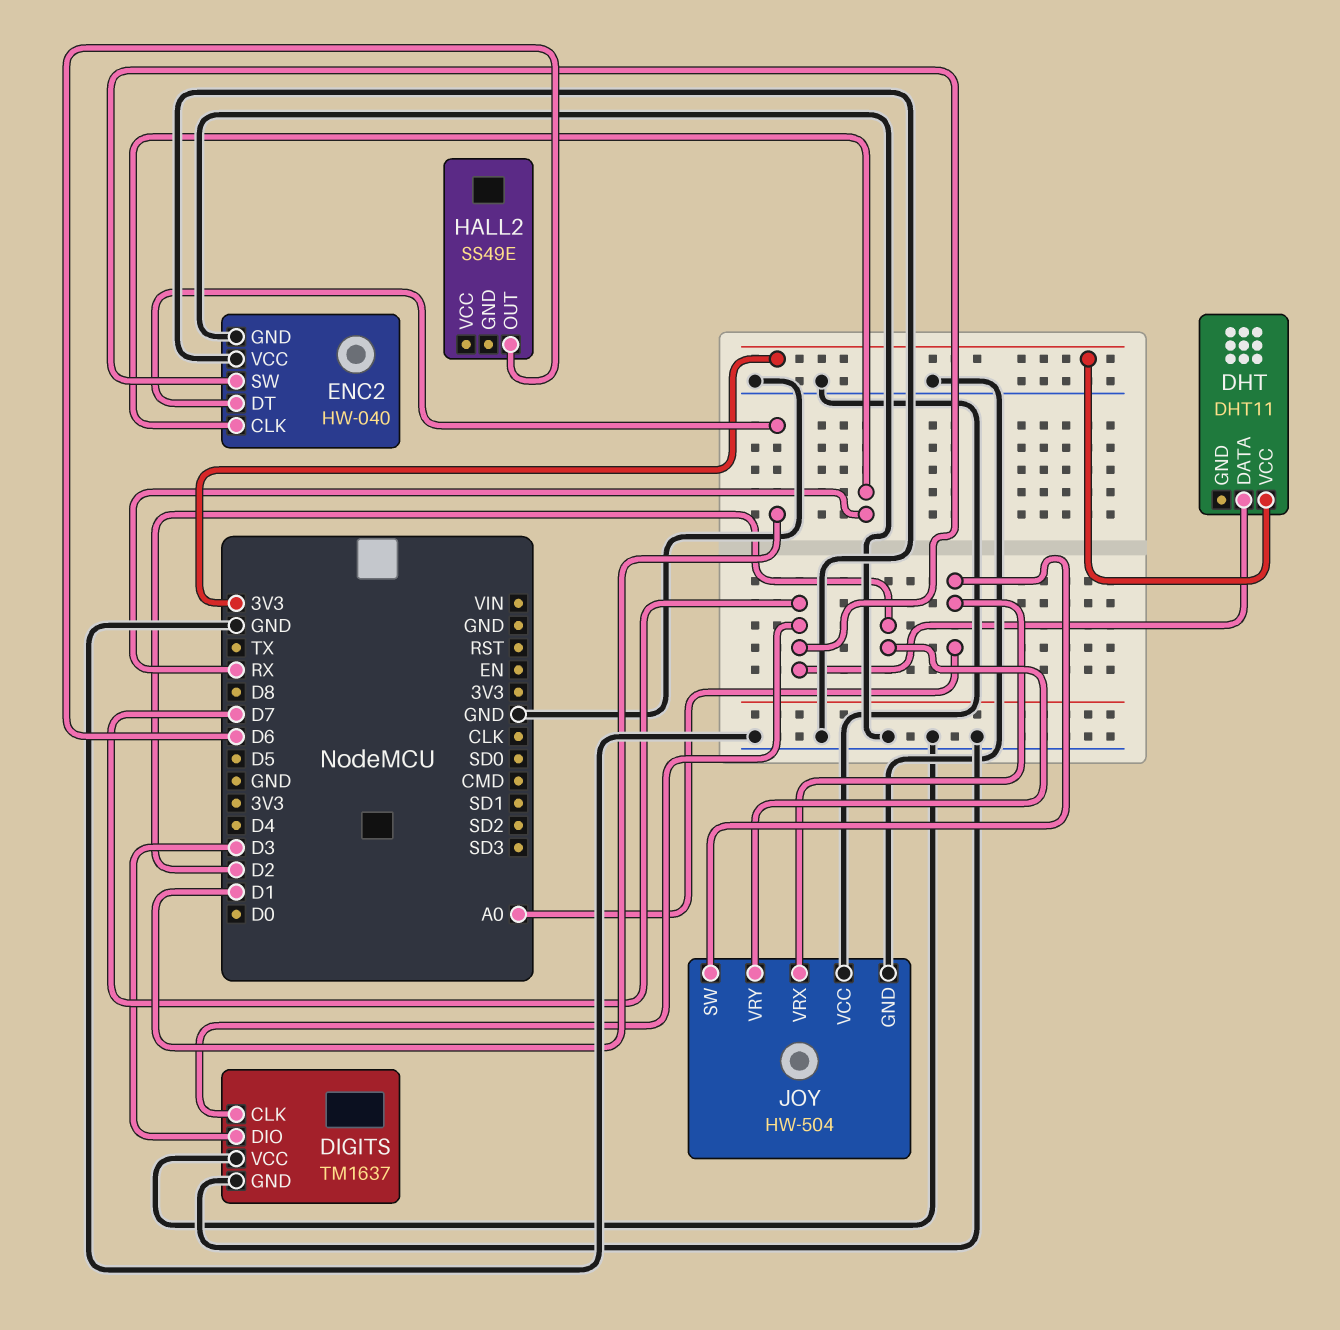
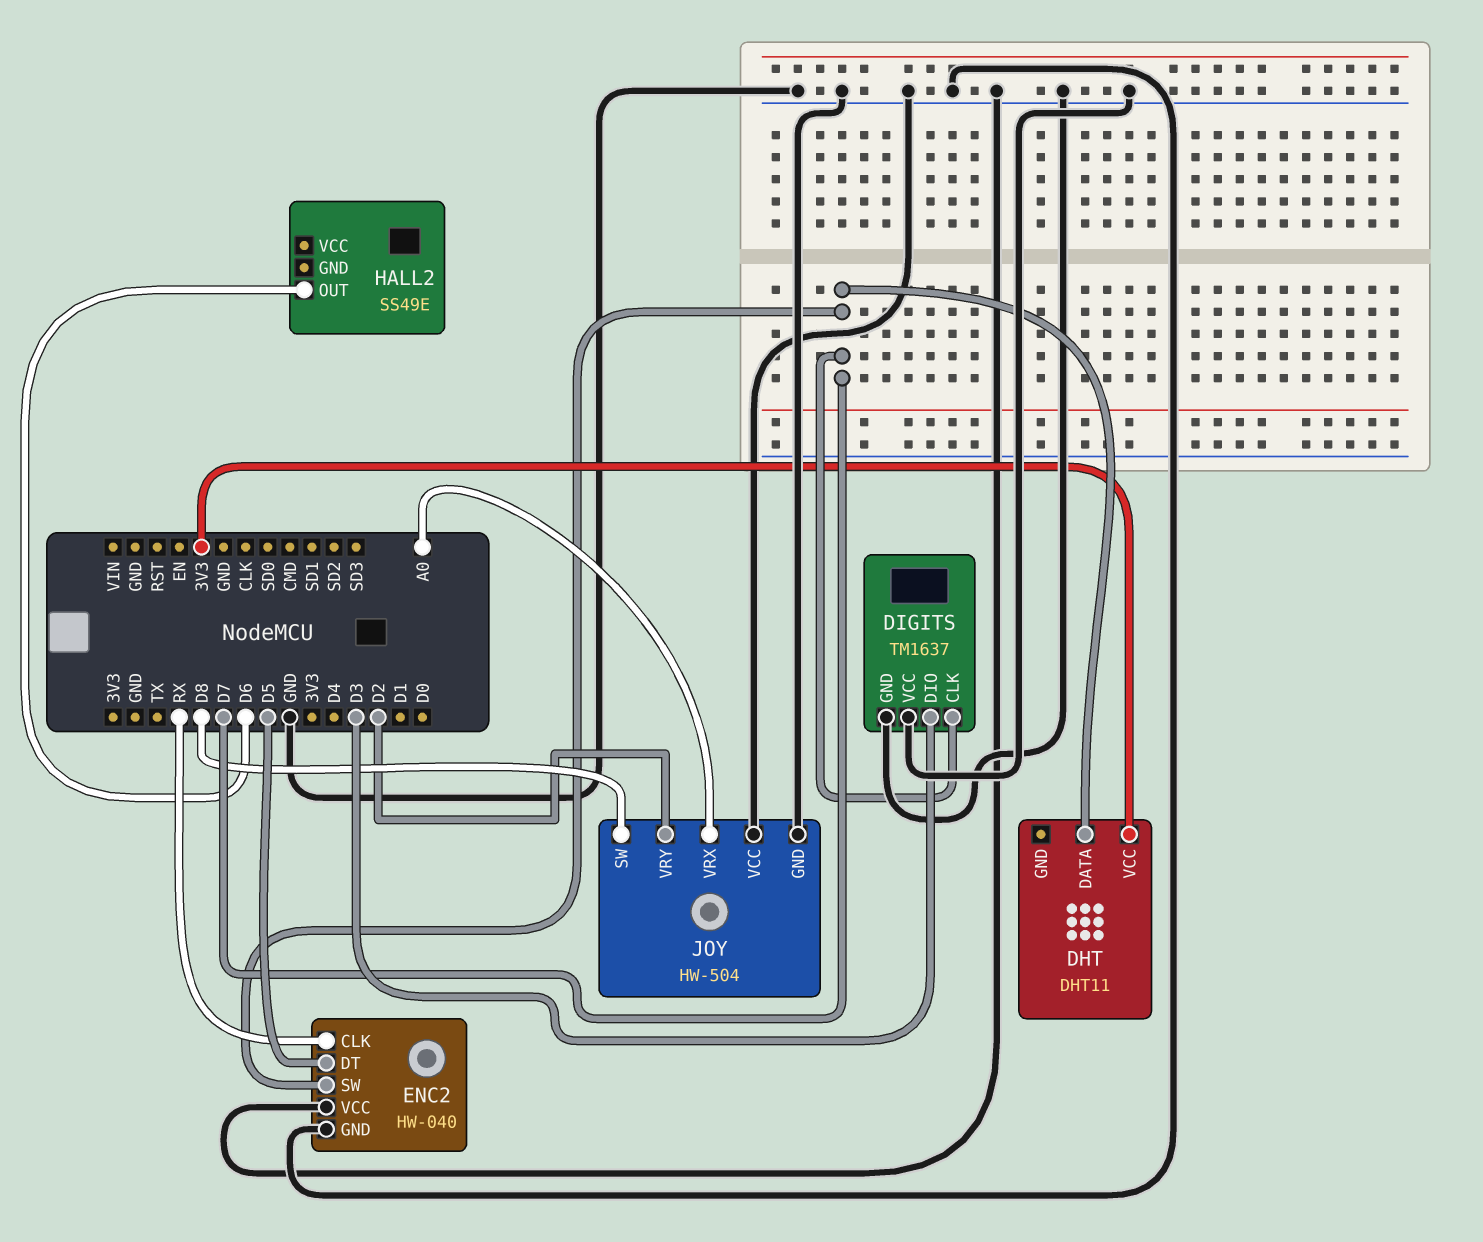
ENC2 pin DT: D1 -> D5
JOY pin SW: A0 -> D8

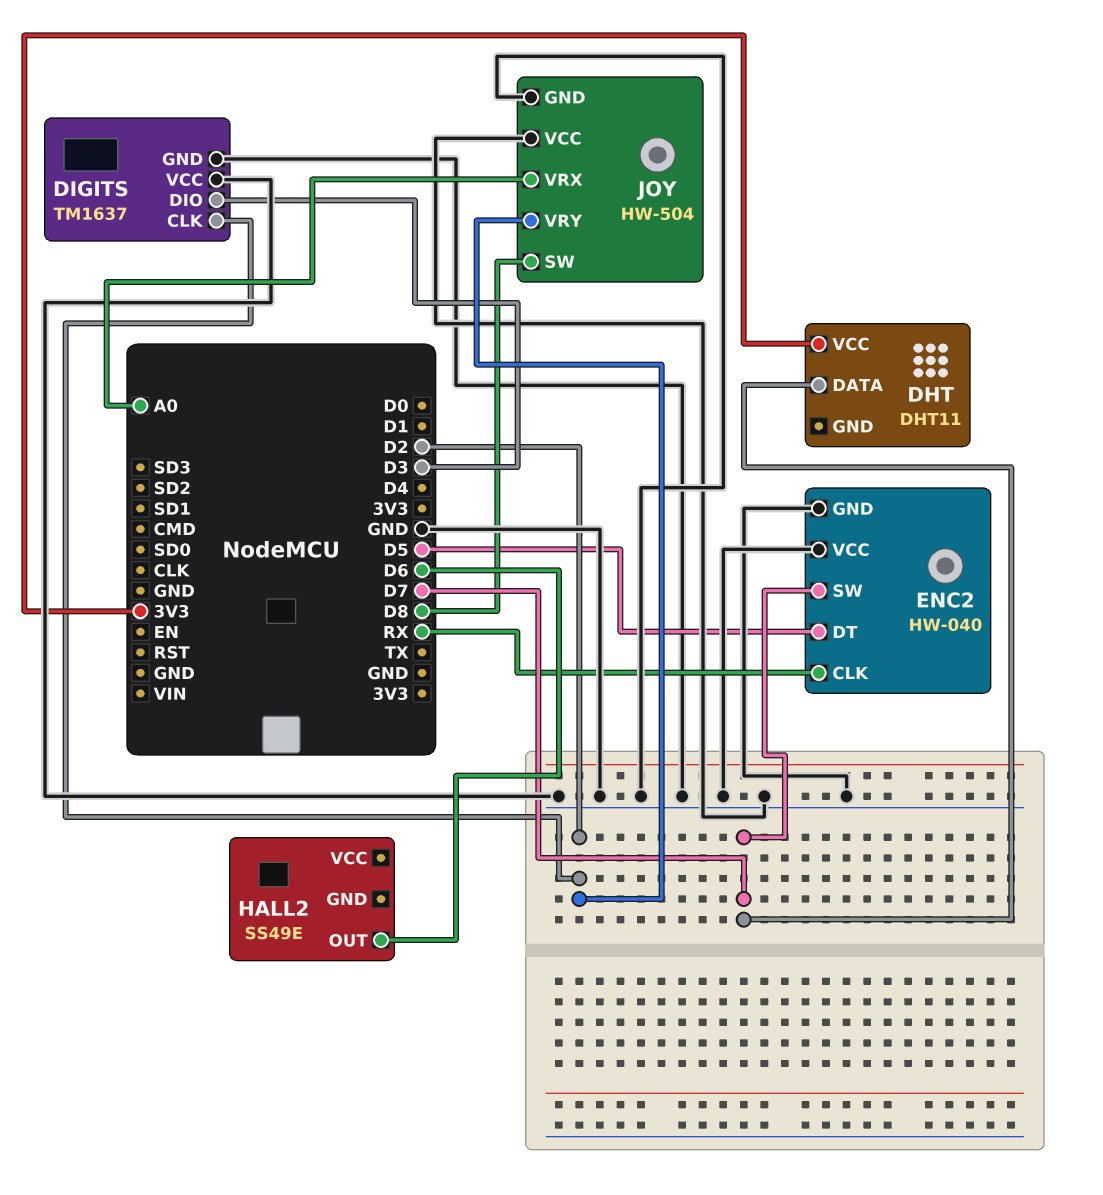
DIGITS pin CLK: D7 -> D2

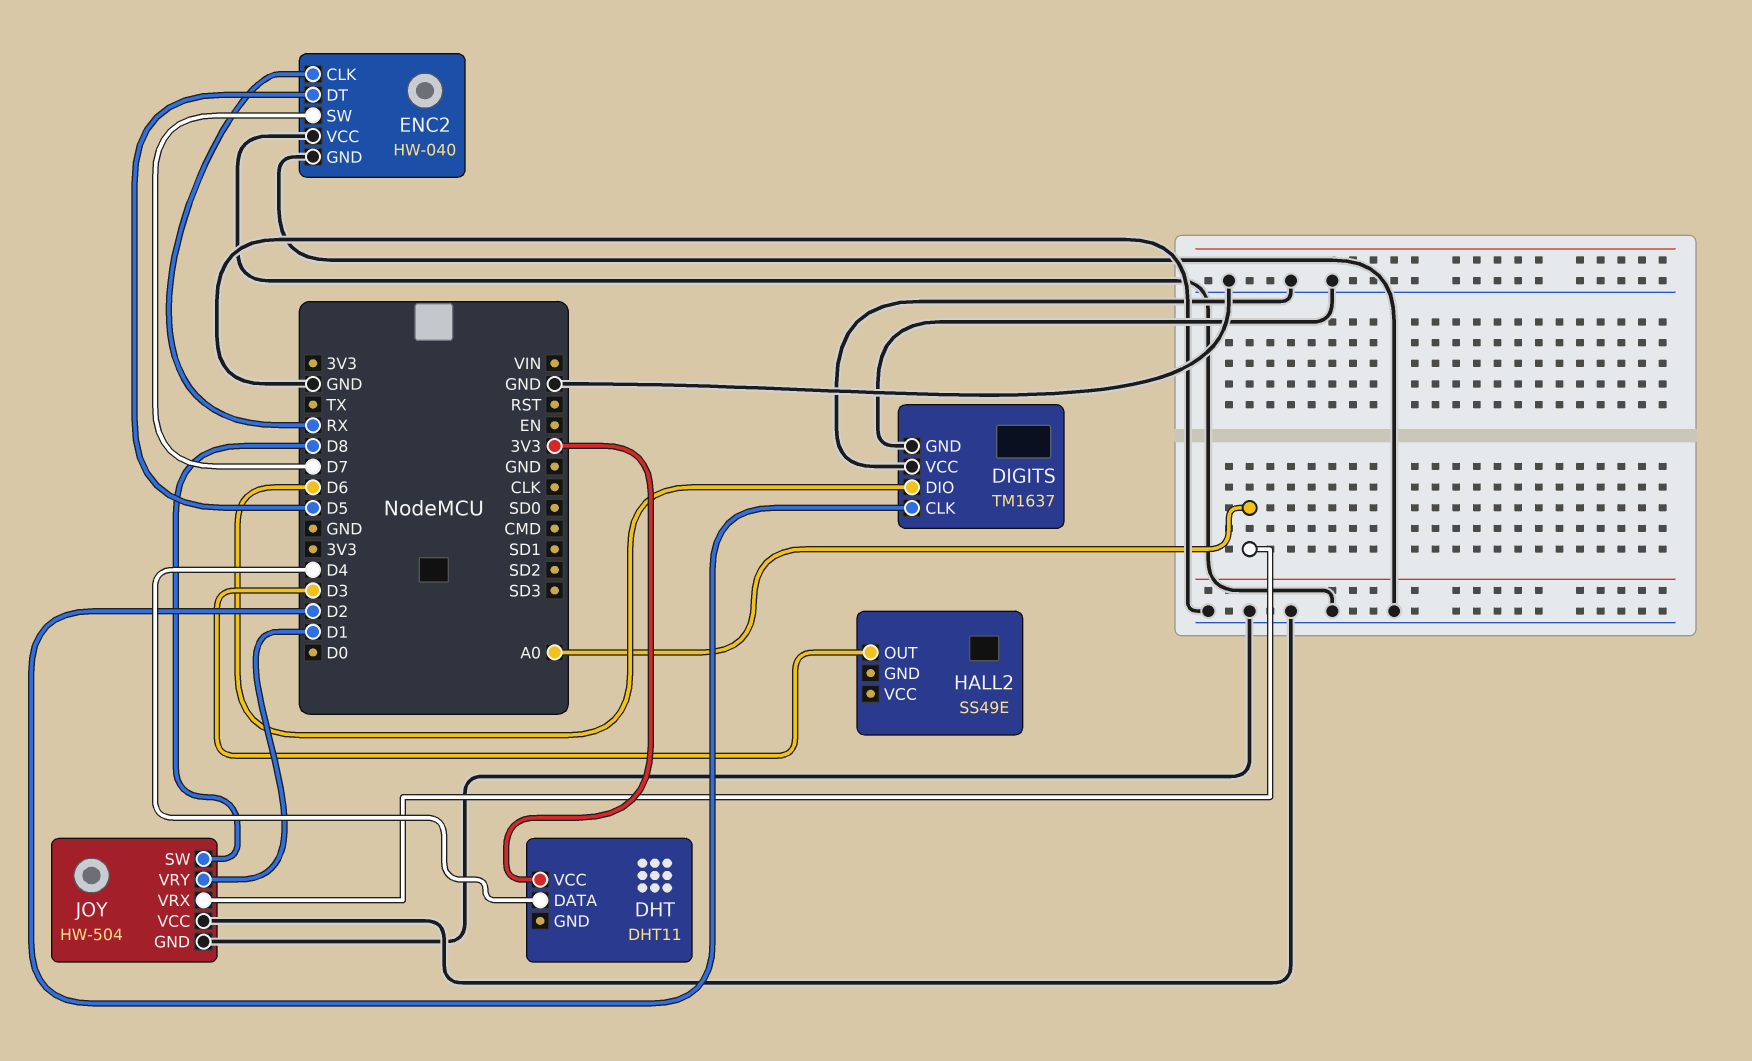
DHT pin DATA: D7 -> D4
DIGITS pin DIO: D3 -> D6
HALL2 pin OUT: D6 -> D3
JOY pin VRY: D2 -> D1

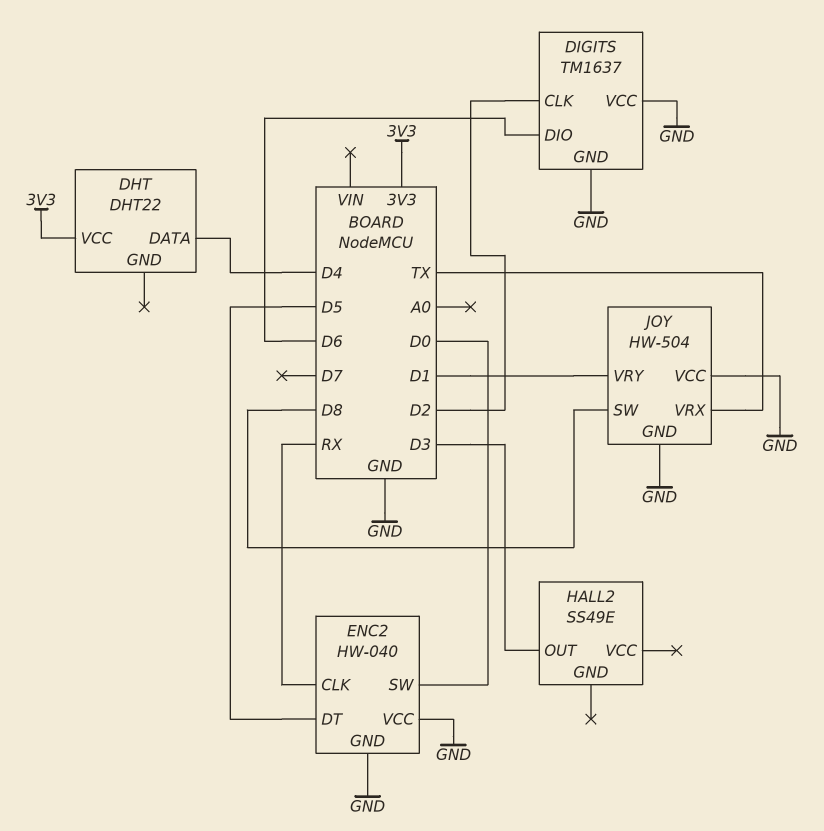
DHT: DHT11 -> DHT22
ENC2 pin SW: D7 -> D0
JOY pin VRX: A0 -> TX

